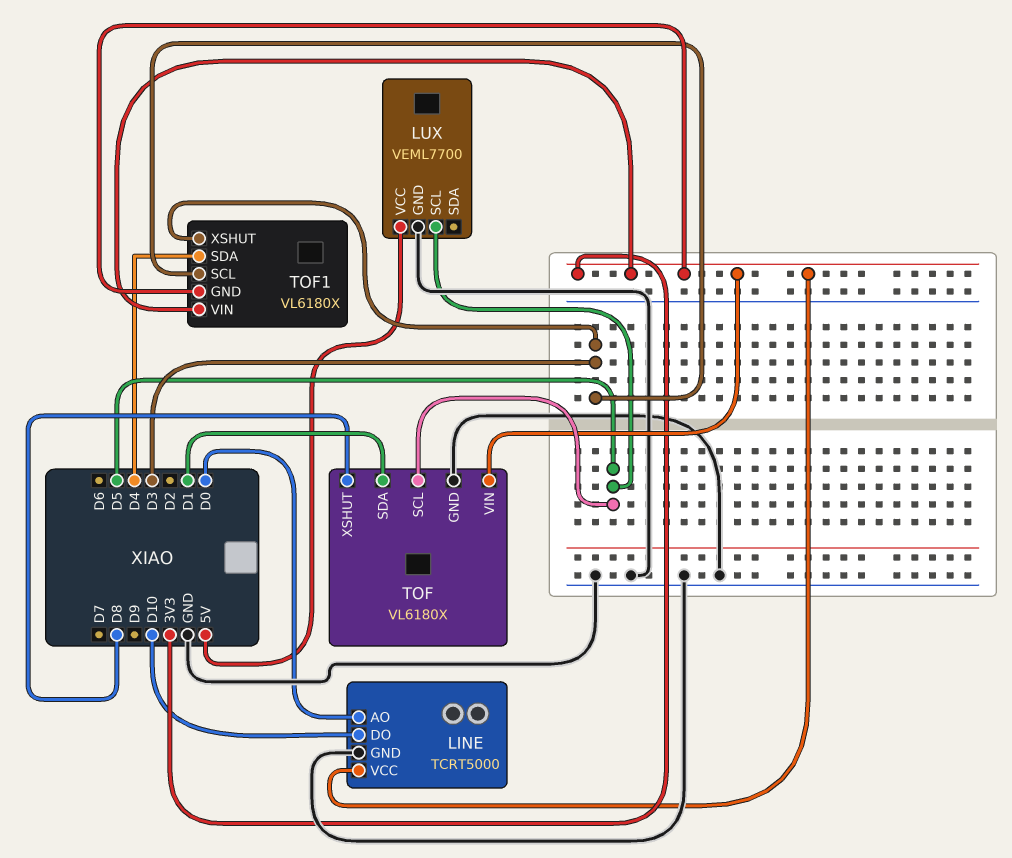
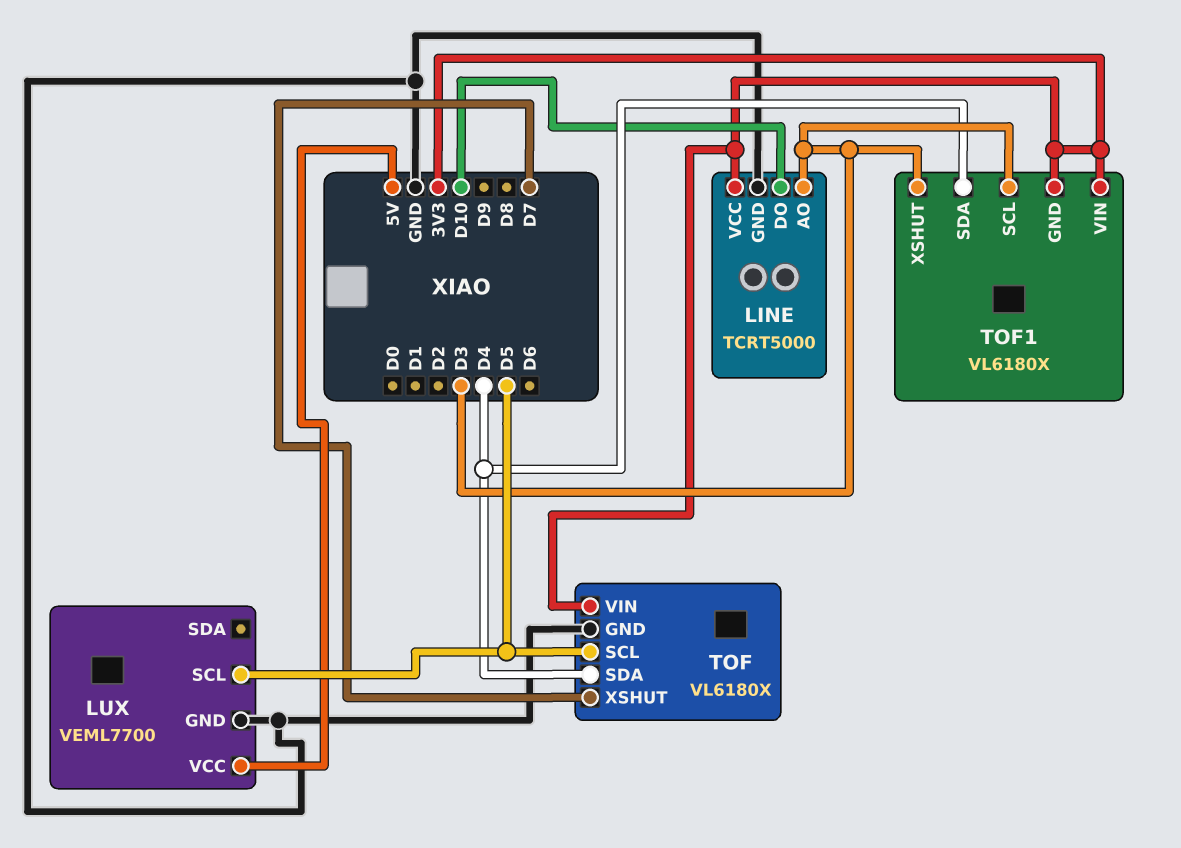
LINE pin AO: D0 -> D3
TOF pin SDA: D1 -> D4
TOF pin XSHUT: D8 -> D7

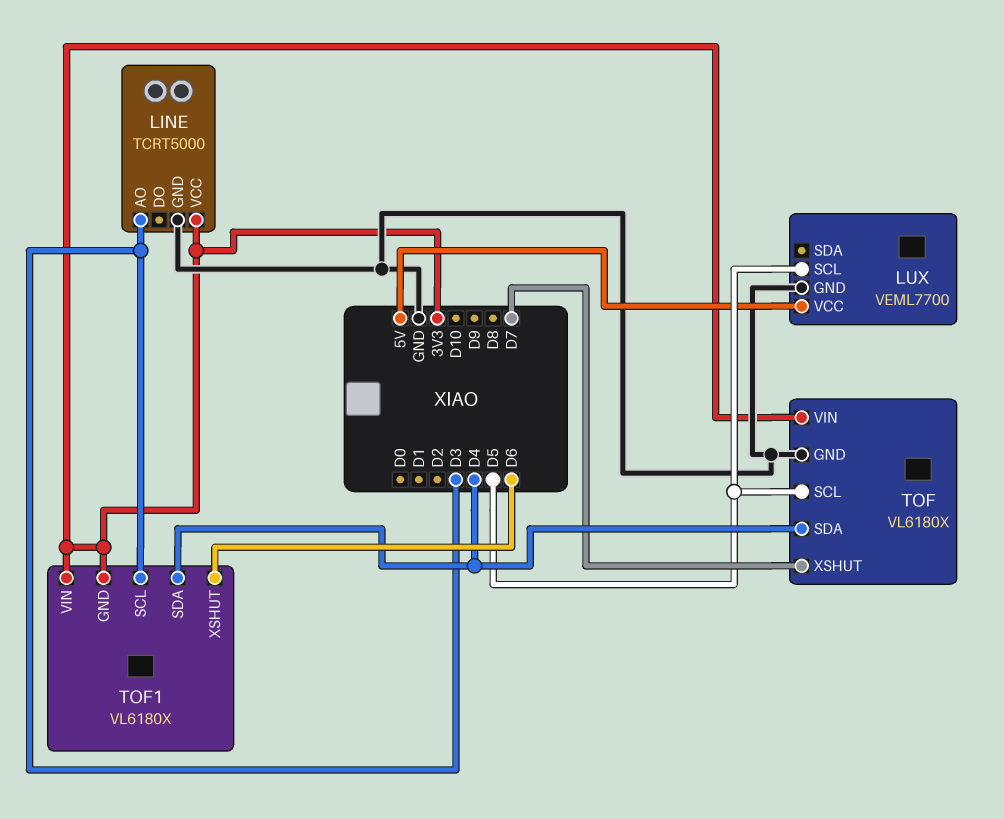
LINE pin DO: D10 -> none
TOF1 pin XSHUT: D3 -> D6

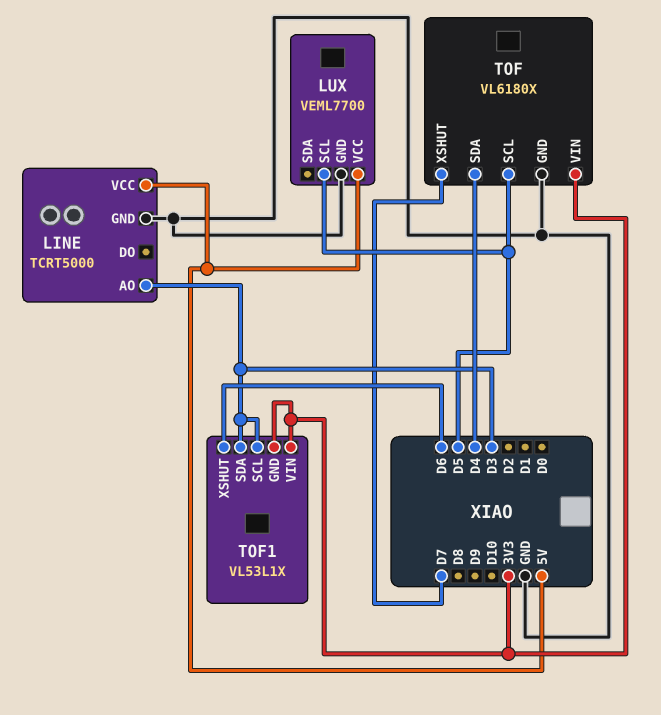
LINE pin VCC: 3V3 -> 5V
TOF1: VL6180X -> VL53L1X
TOF1 pin SDA: D4 -> D3

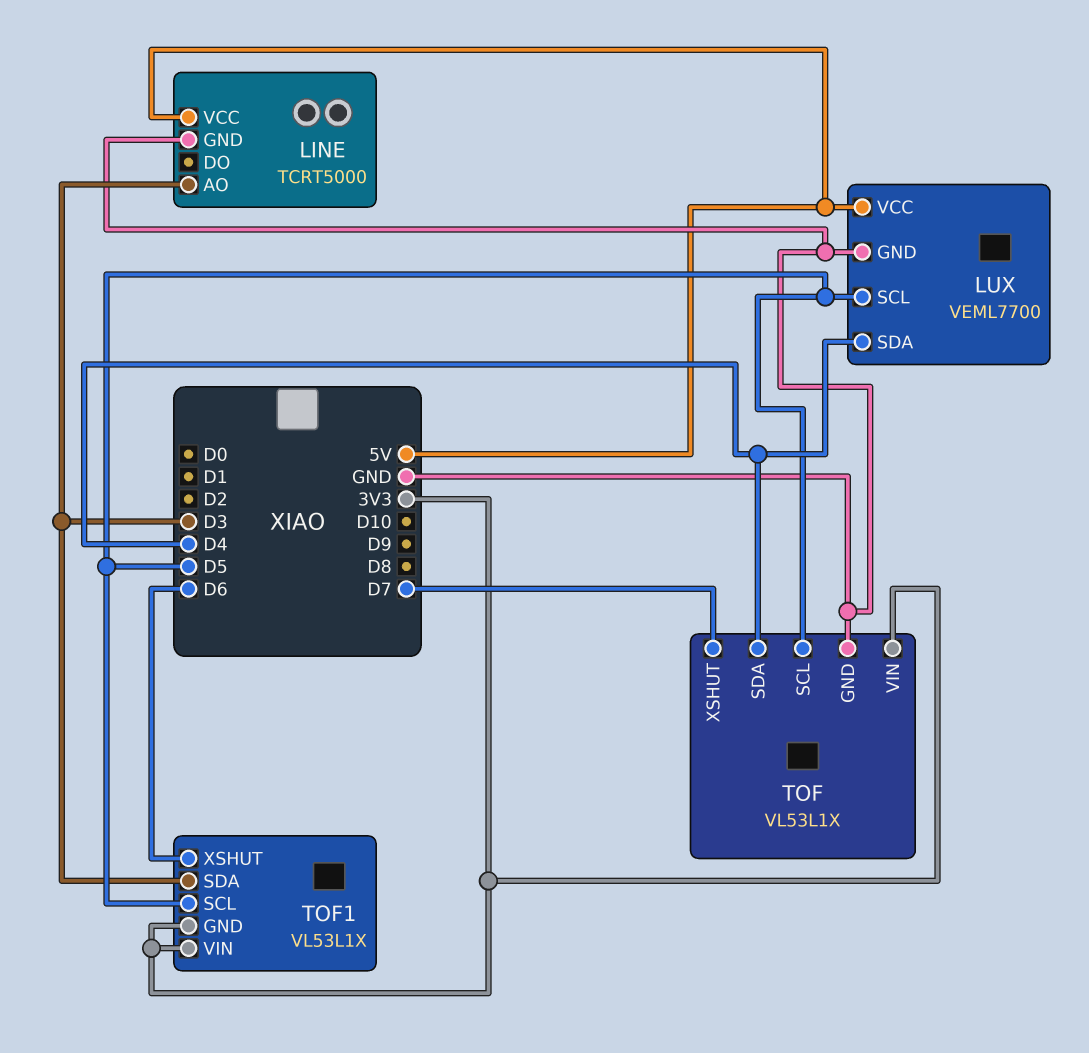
LUX pin SDA: none -> D4
TOF: VL6180X -> VL53L1X
TOF1 pin SCL: D3 -> D5

